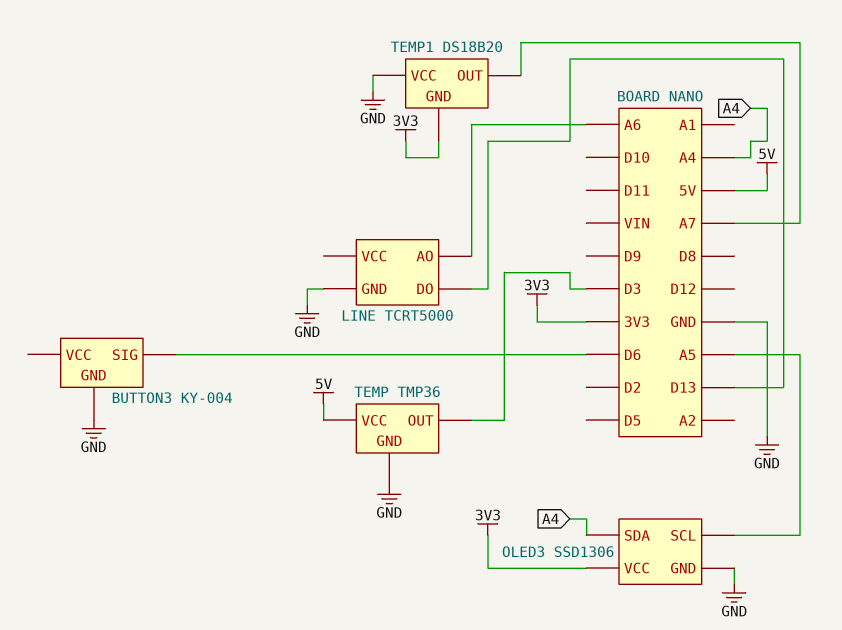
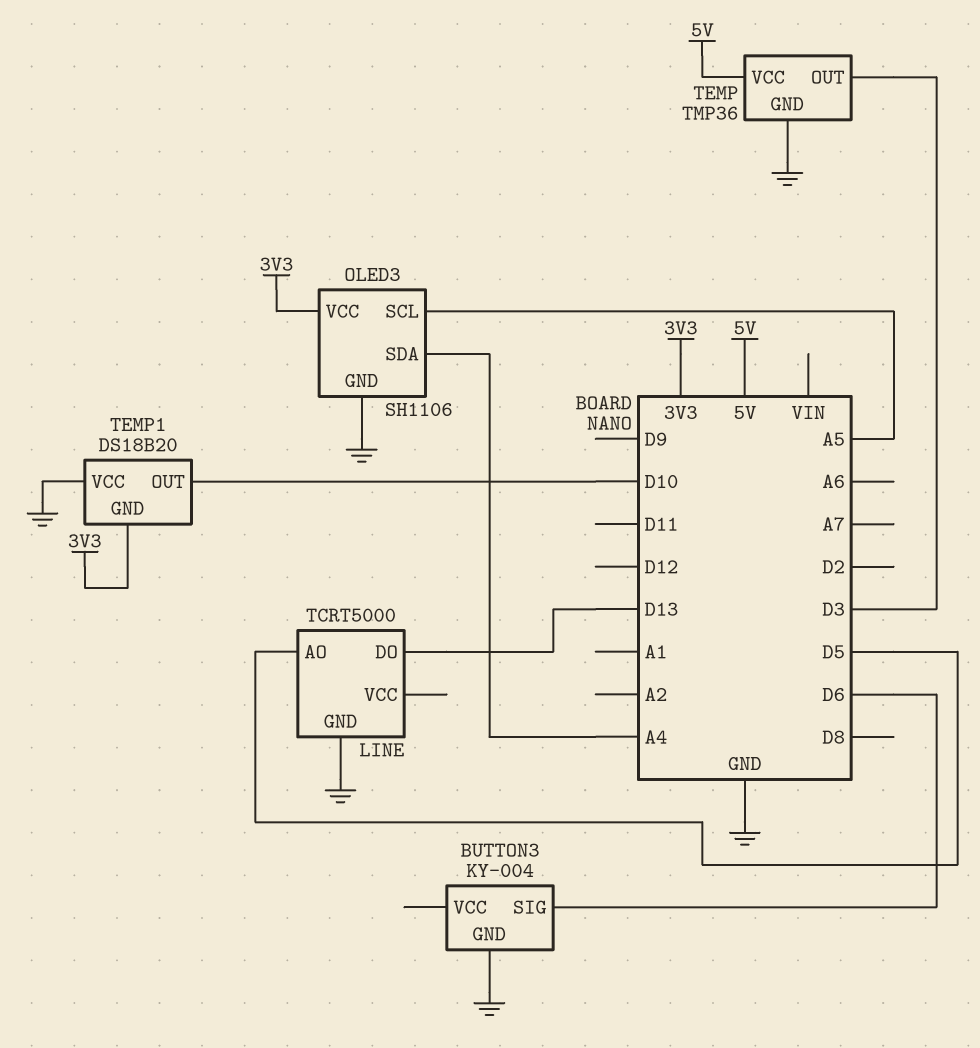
LINE pin AO: A6 -> D5
OLED3: SSD1306 -> SH1106
TEMP1 pin OUT: A7 -> D10

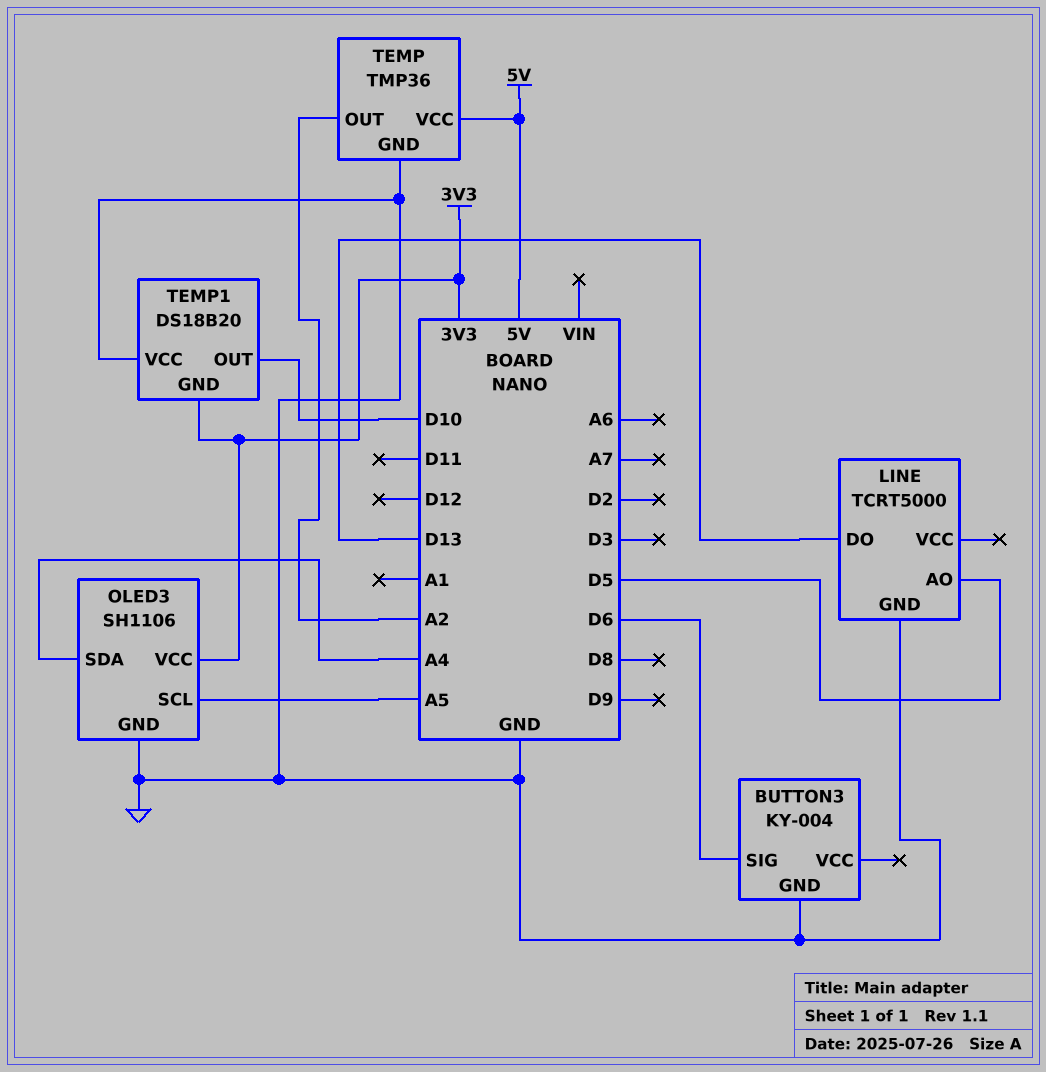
TEMP pin OUT: D3 -> A2

